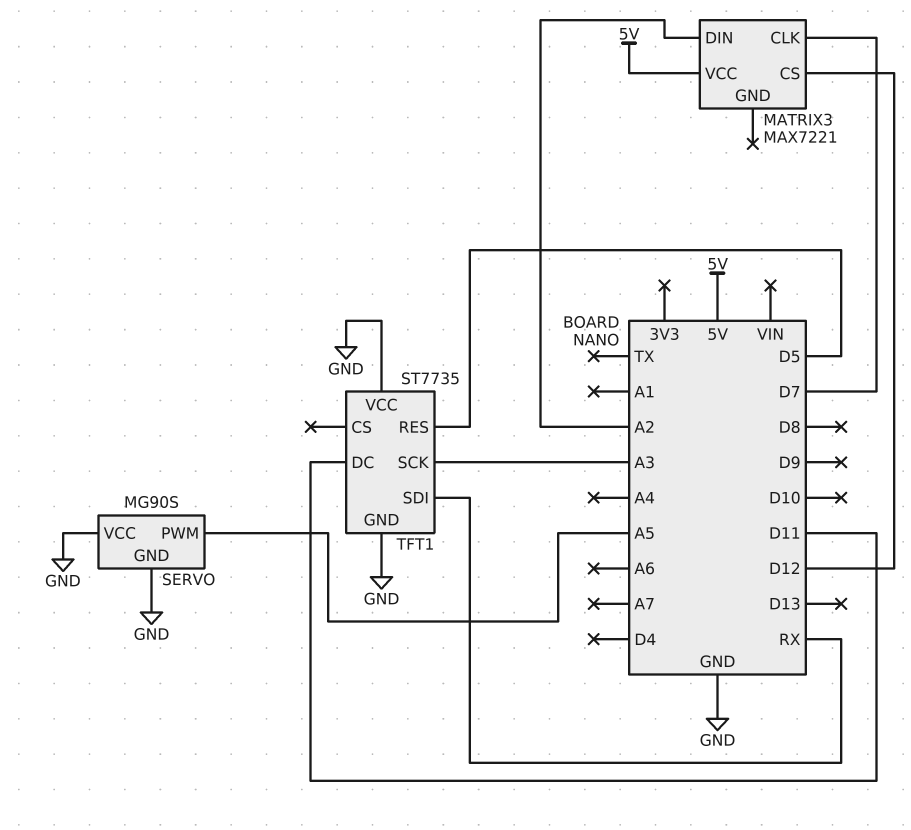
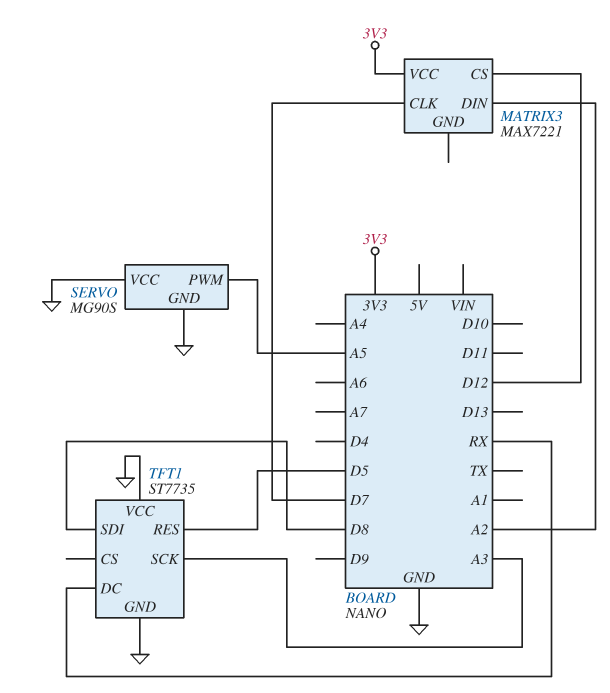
MATRIX3 pin VCC: 5V -> 3V3
TFT1 pin DC: D11 -> RX
TFT1 pin SDI: RX -> D8

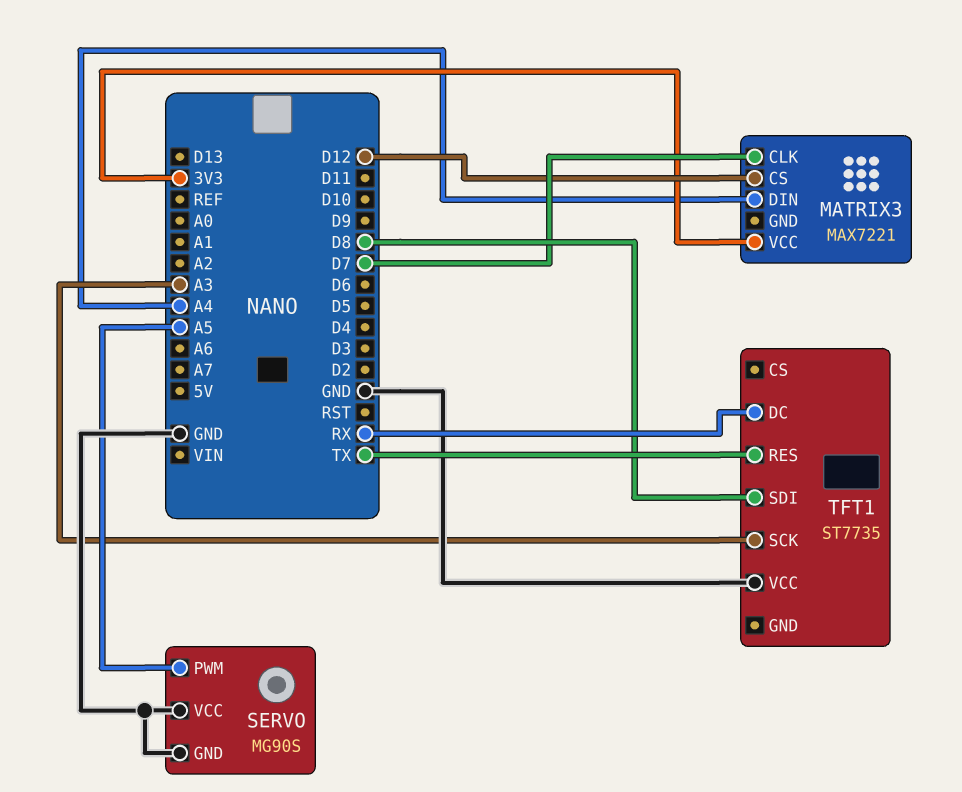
MATRIX3 pin DIN: A2 -> A4
TFT1 pin GND: GND -> none
TFT1 pin RES: D5 -> TX

